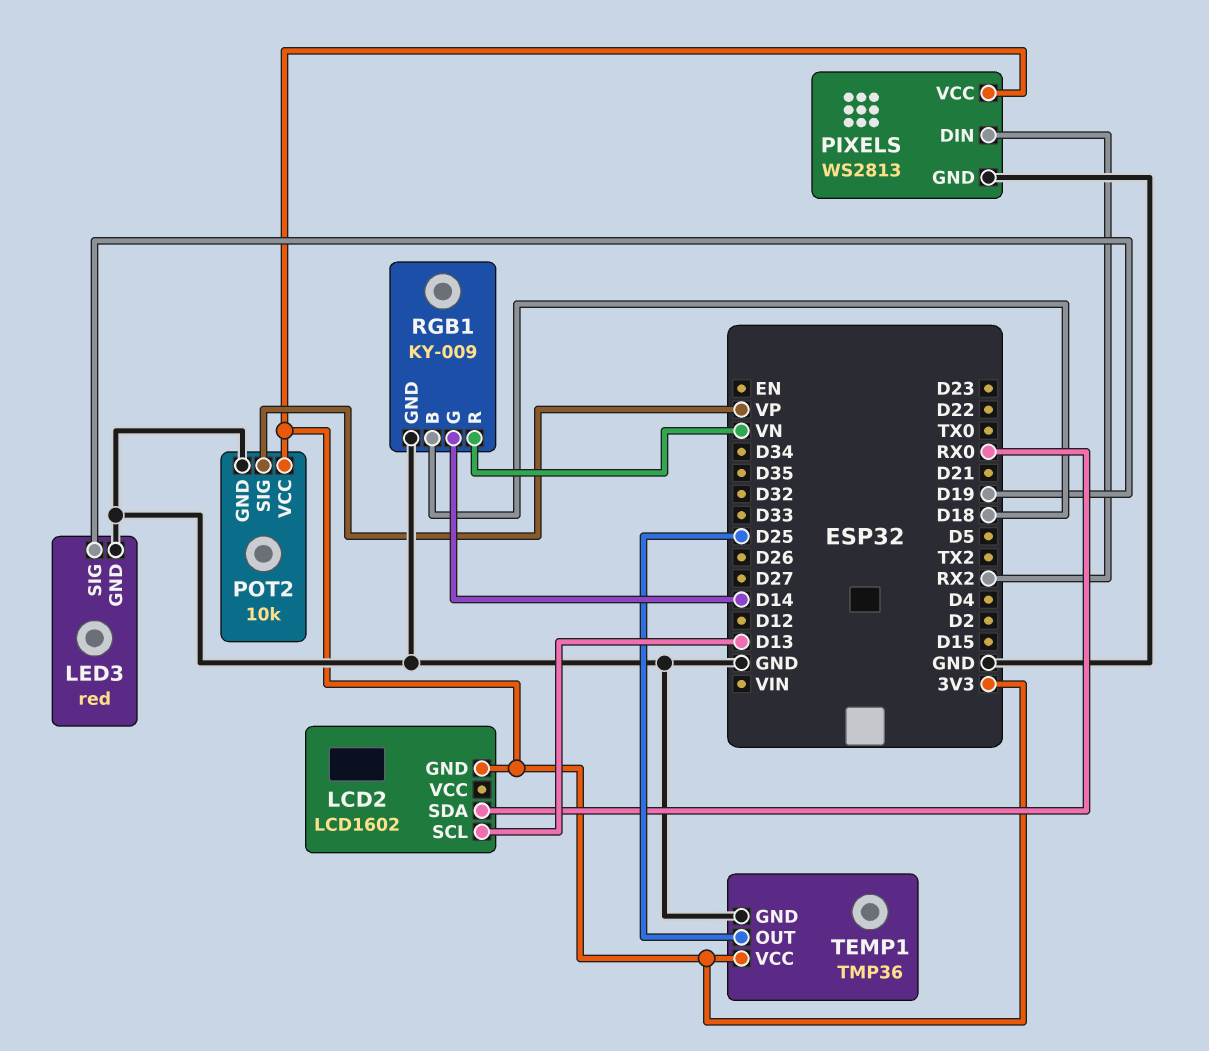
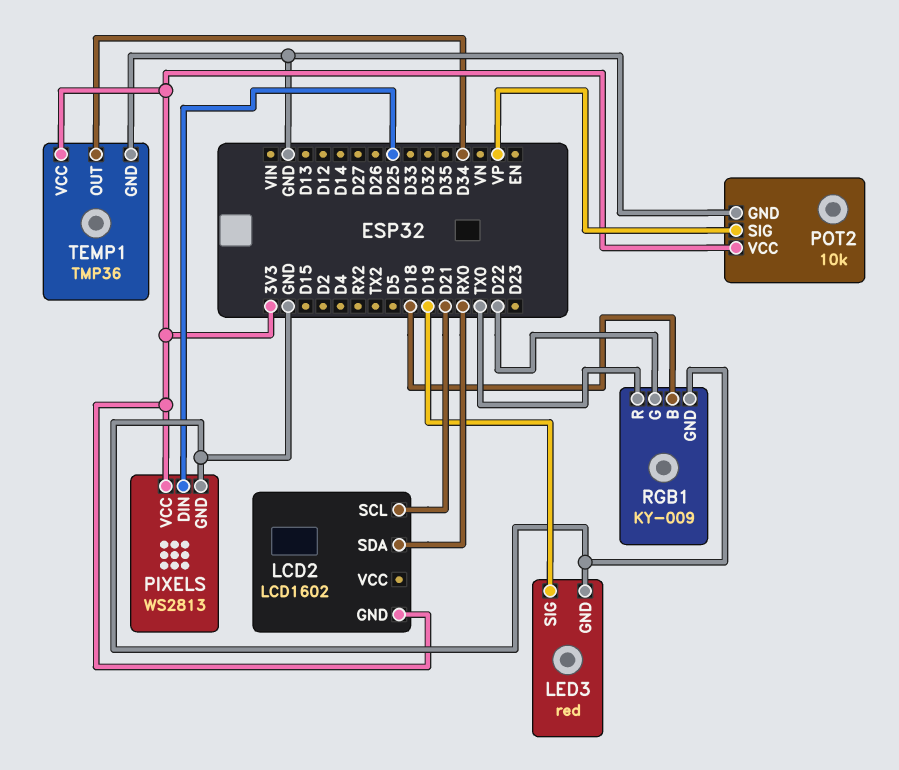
LCD2 pin SCL: D13 -> D21
PIXELS pin DIN: RX2 -> D25
RGB1 pin G: D14 -> D22
RGB1 pin R: VN -> TX0
TEMP1 pin OUT: D25 -> D34

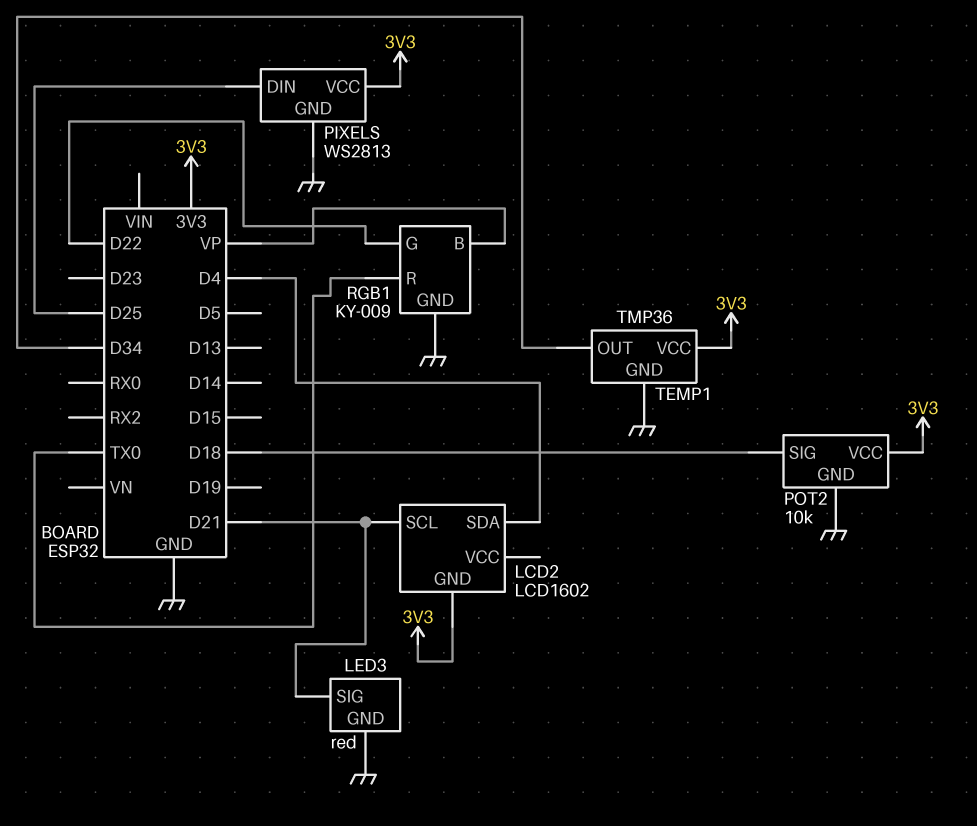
LCD2 pin SDA: RX0 -> D4
LED3 pin SIG: D19 -> D21
POT2 pin SIG: VP -> D18
RGB1 pin B: D18 -> VP

